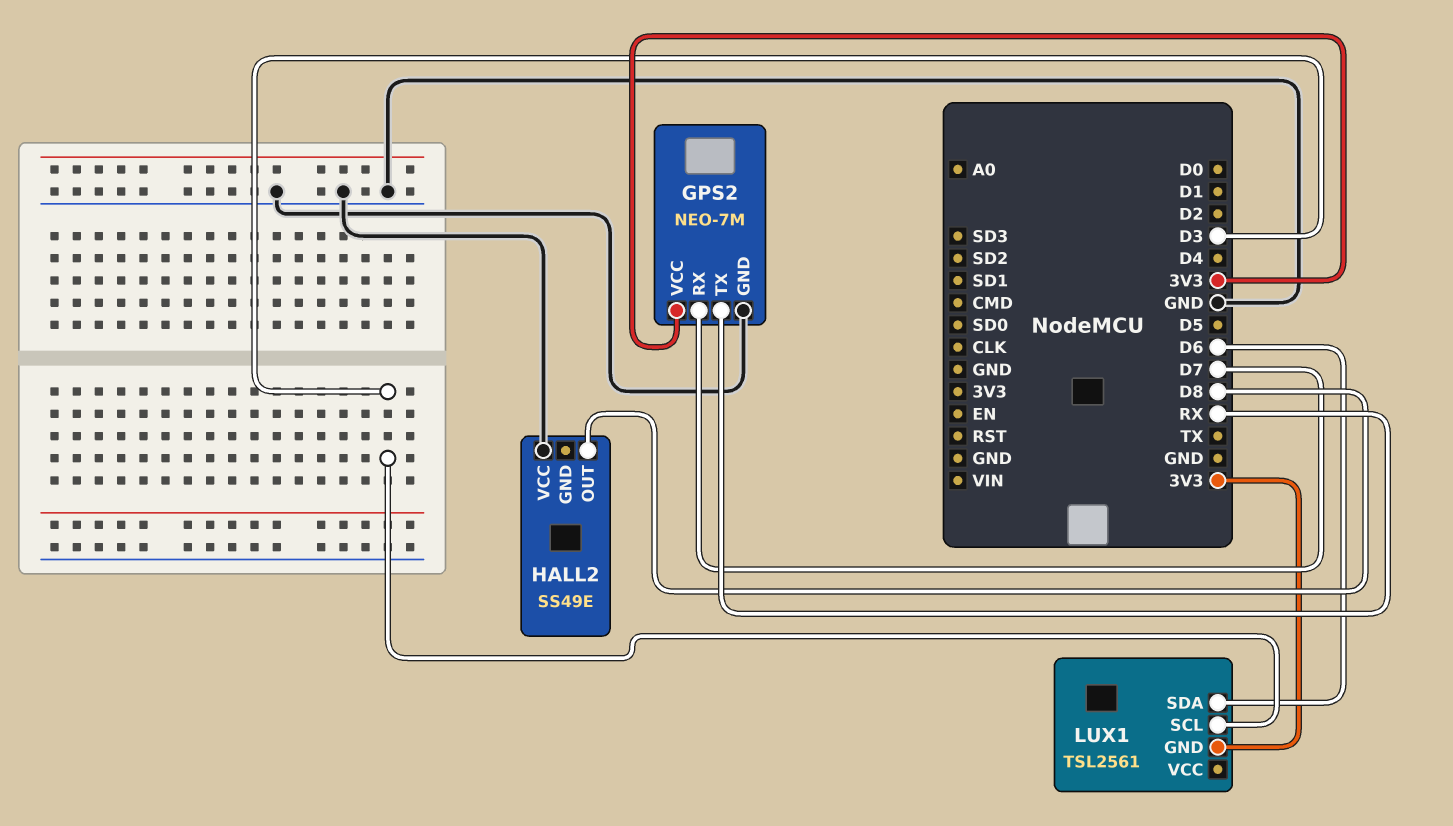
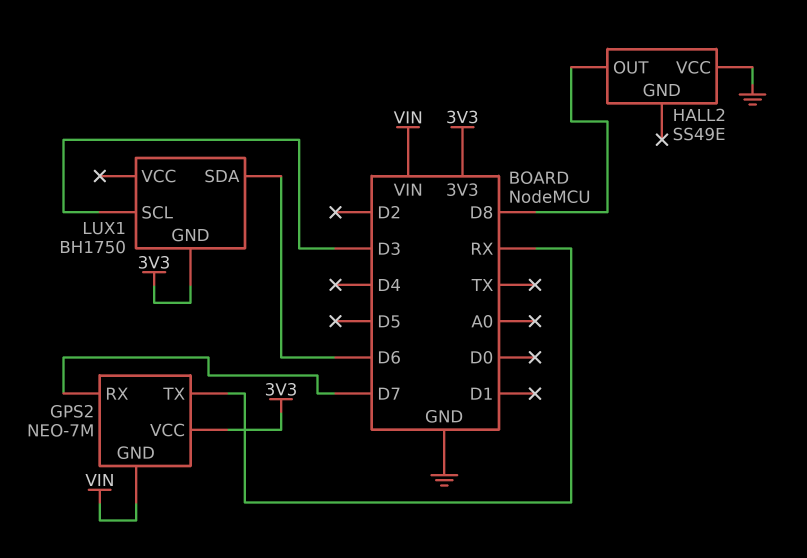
GPS2 pin GND: GND -> VIN
LUX1: TSL2561 -> BH1750

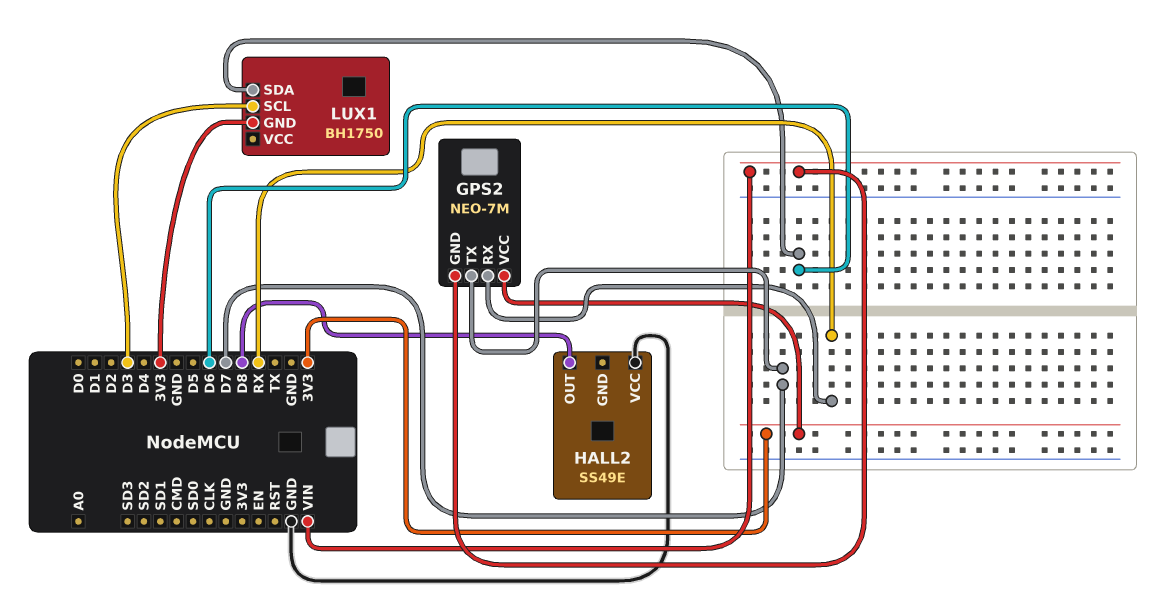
GPS2 pin RX: D7 -> RX
GPS2 pin TX: RX -> D7

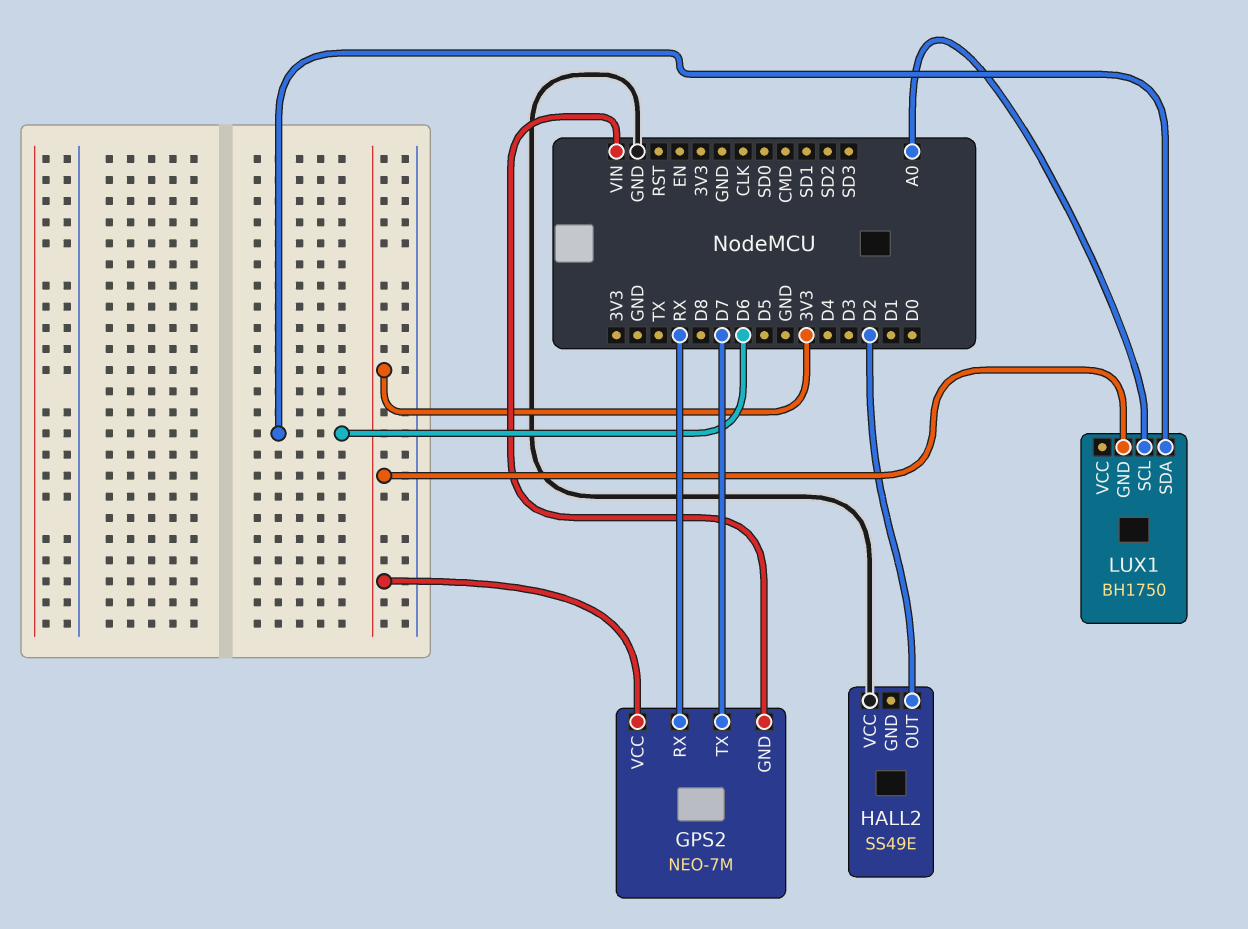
HALL2 pin OUT: D8 -> D2
LUX1 pin SCL: D3 -> A0

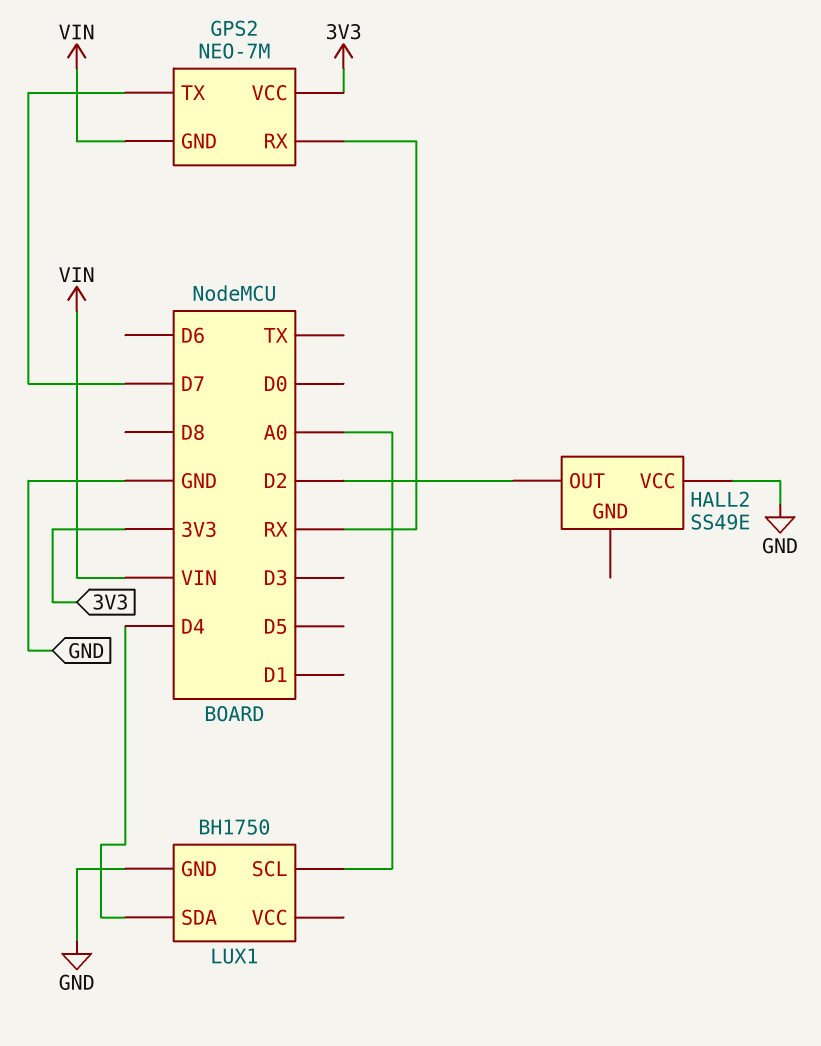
LUX1 pin GND: 3V3 -> GND
LUX1 pin SDA: D6 -> D4

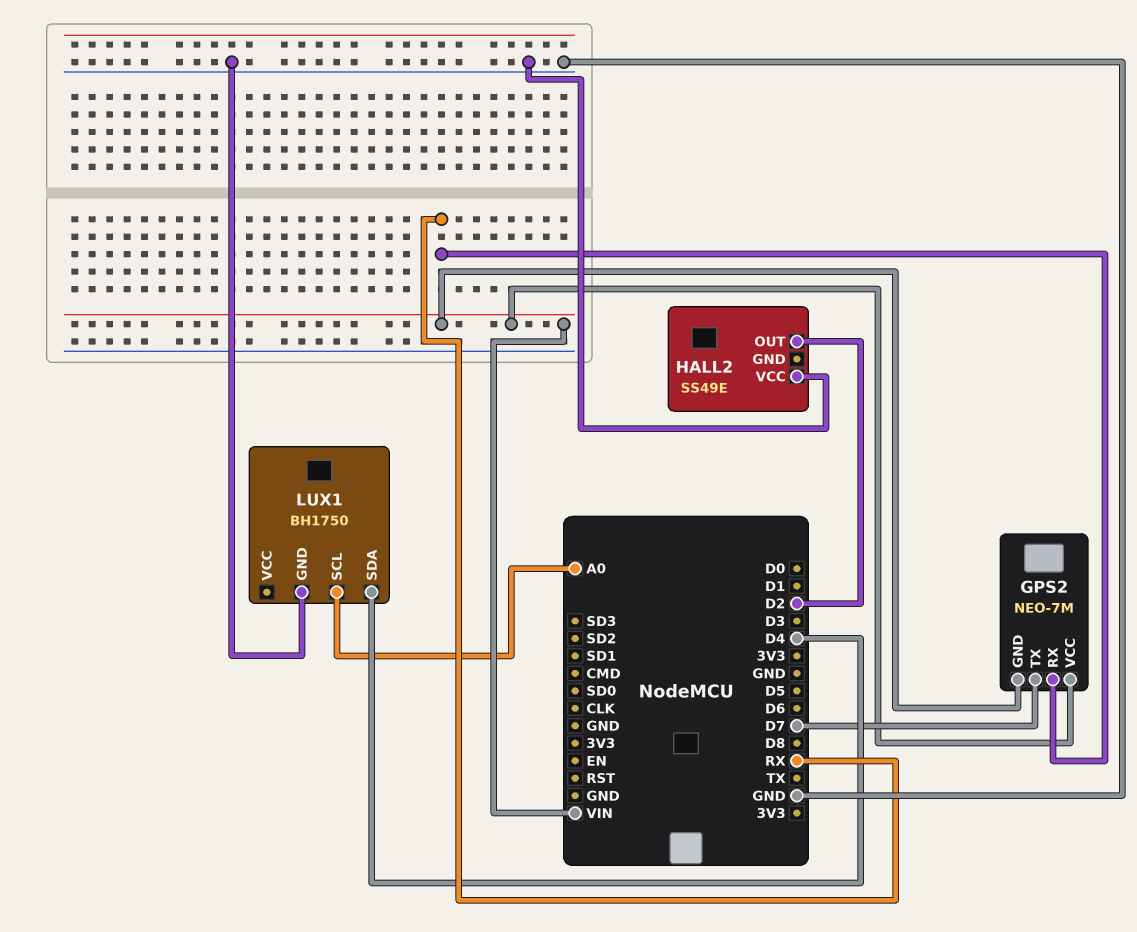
GPS2 pin VCC: 3V3 -> VIN

